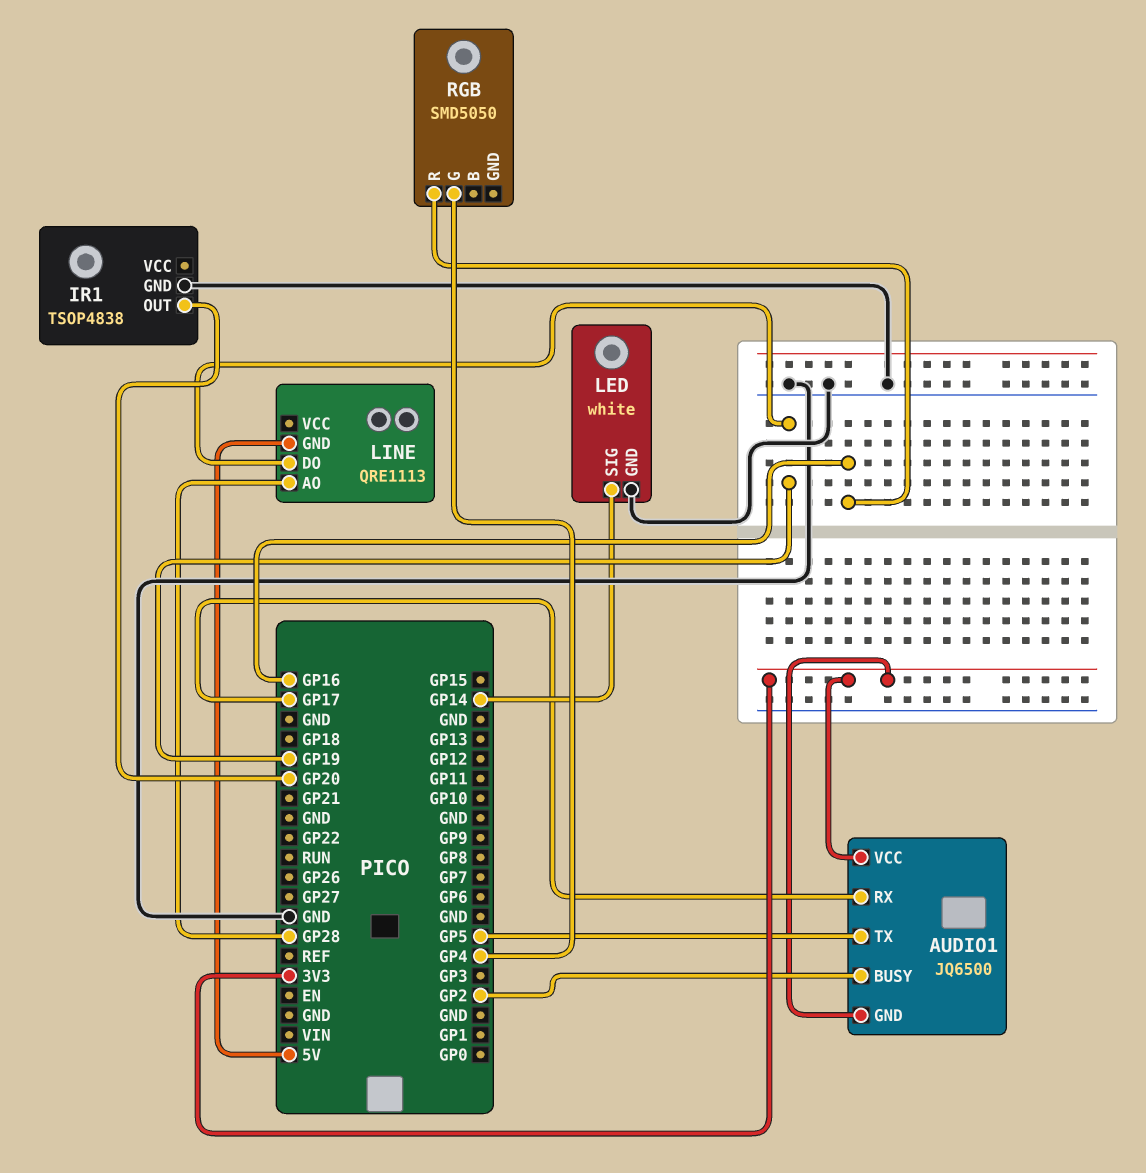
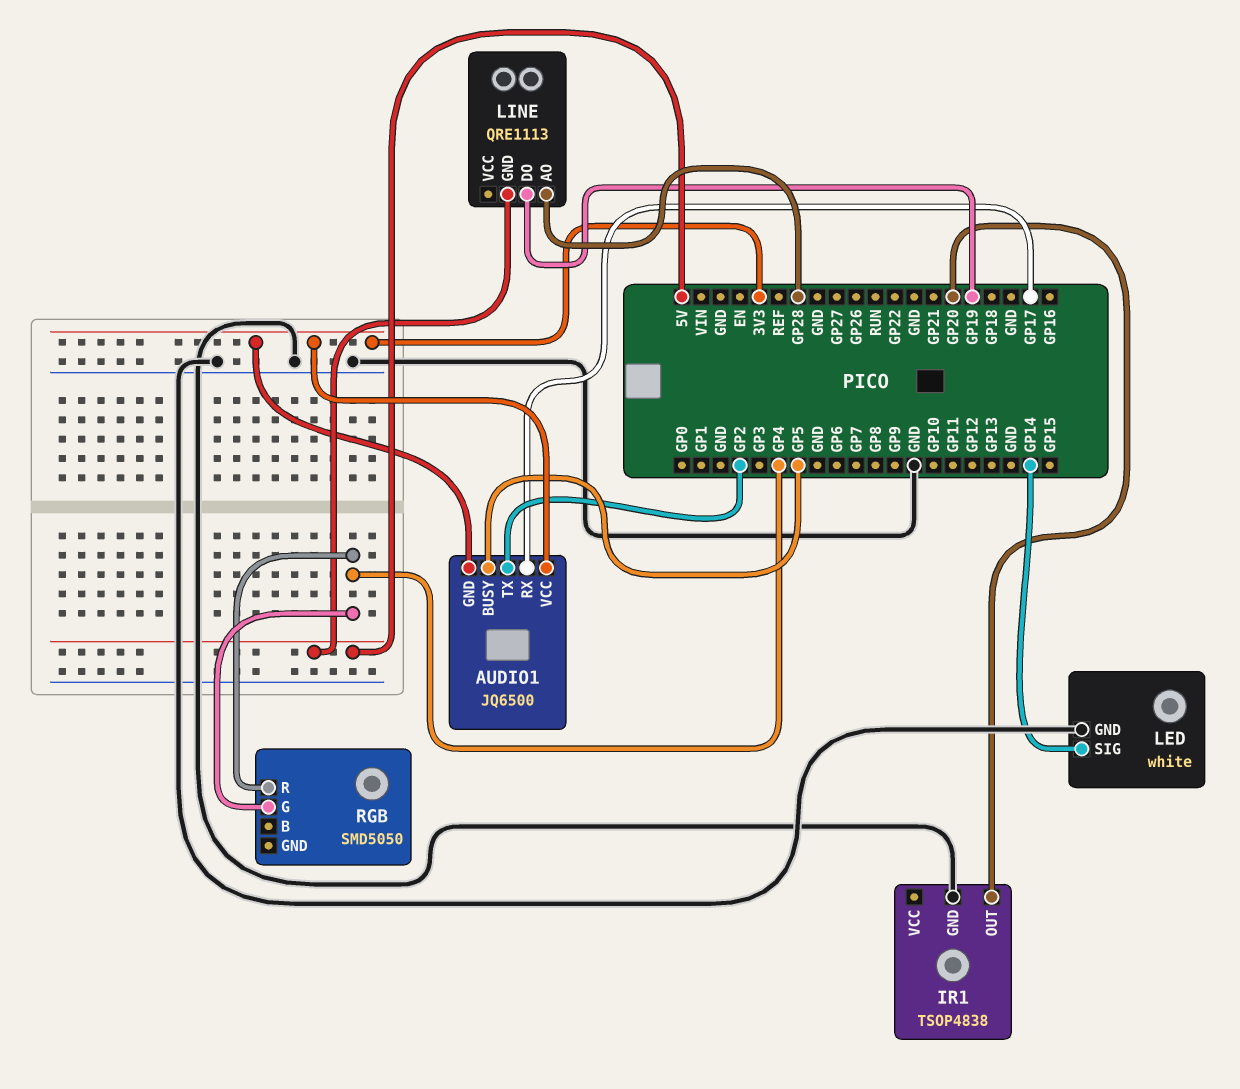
AUDIO1 pin BUSY: GP2 -> GP5
AUDIO1 pin TX: GP5 -> GP2
RGB pin R: GP16 -> GP4

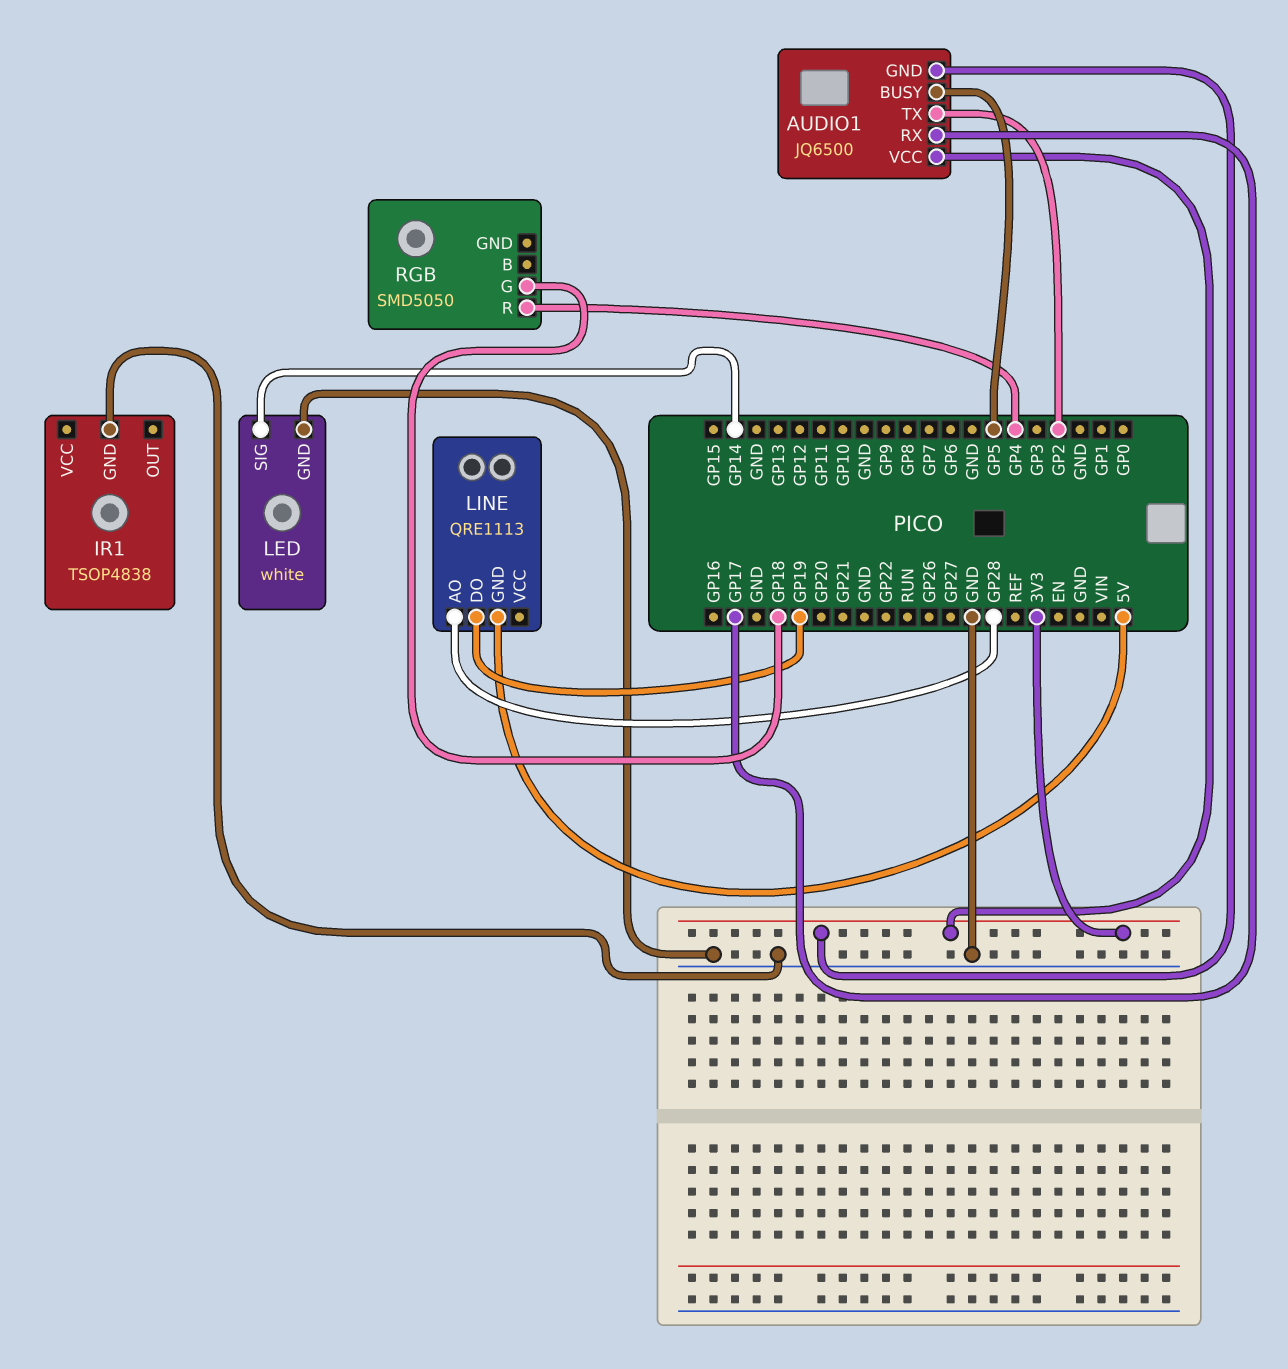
IR1 pin OUT: GP20 -> none
RGB pin G: GP4 -> GP18

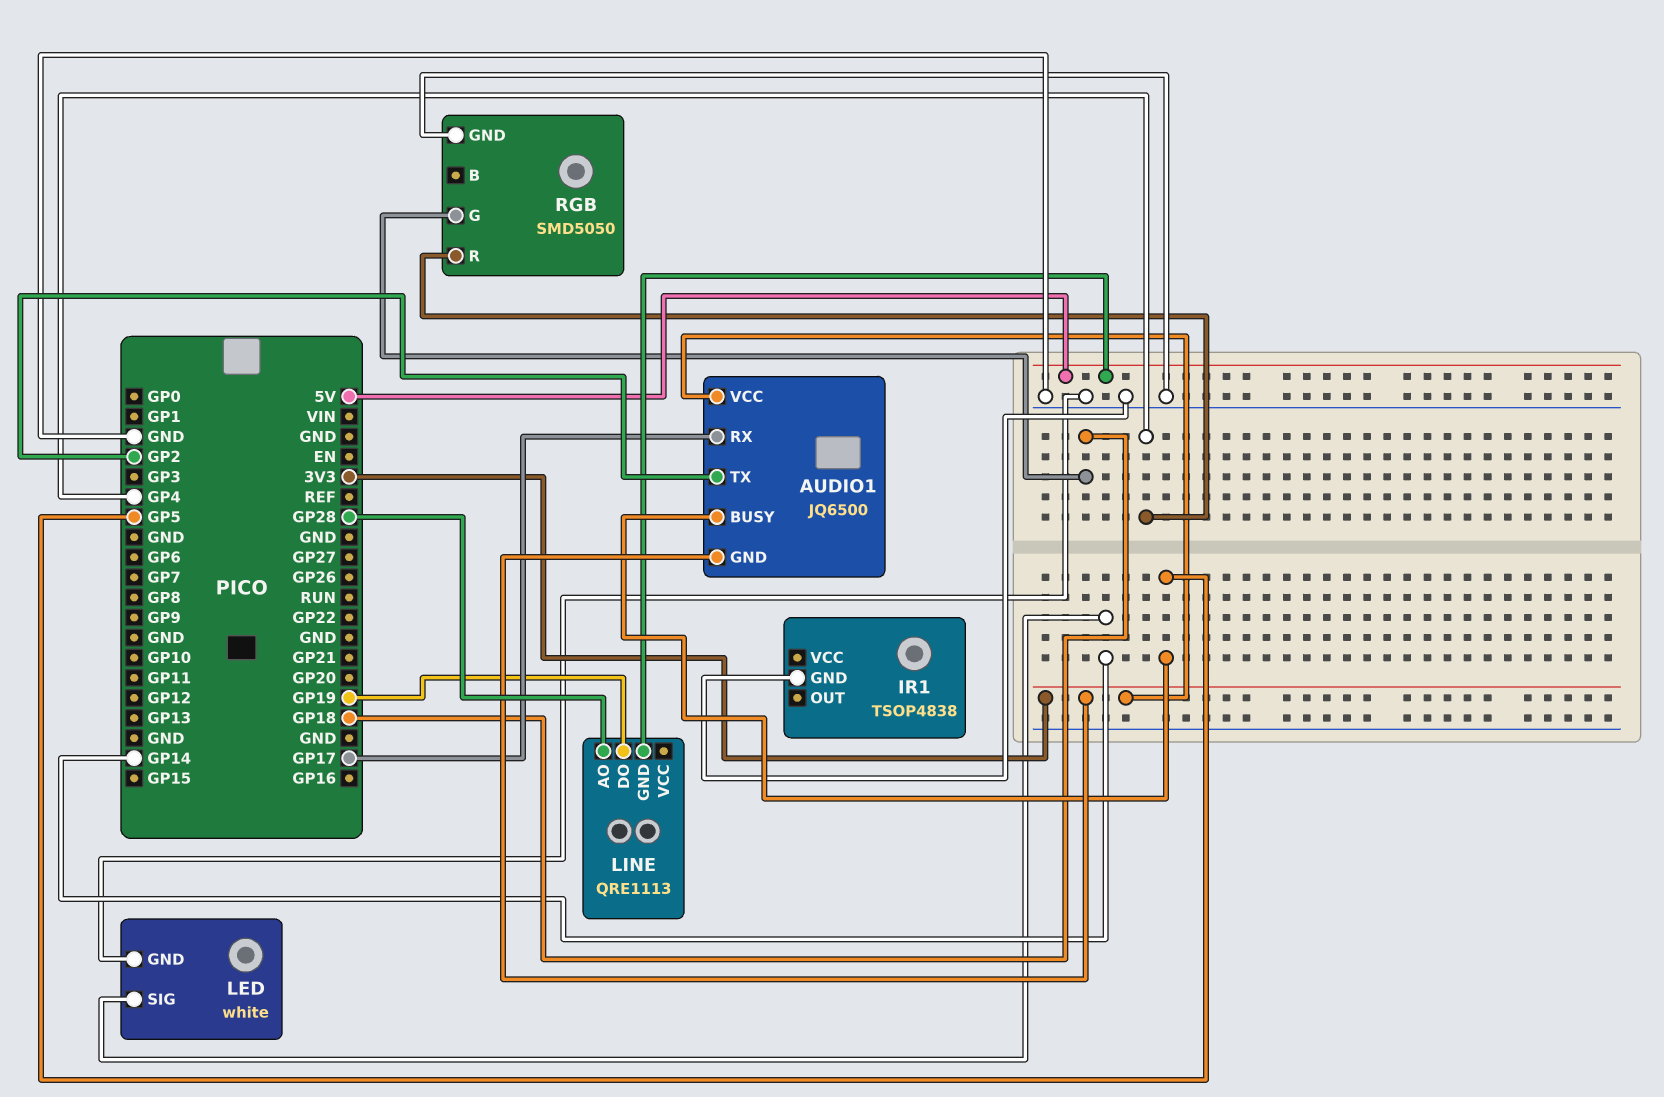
RGB pin GND: none -> GND

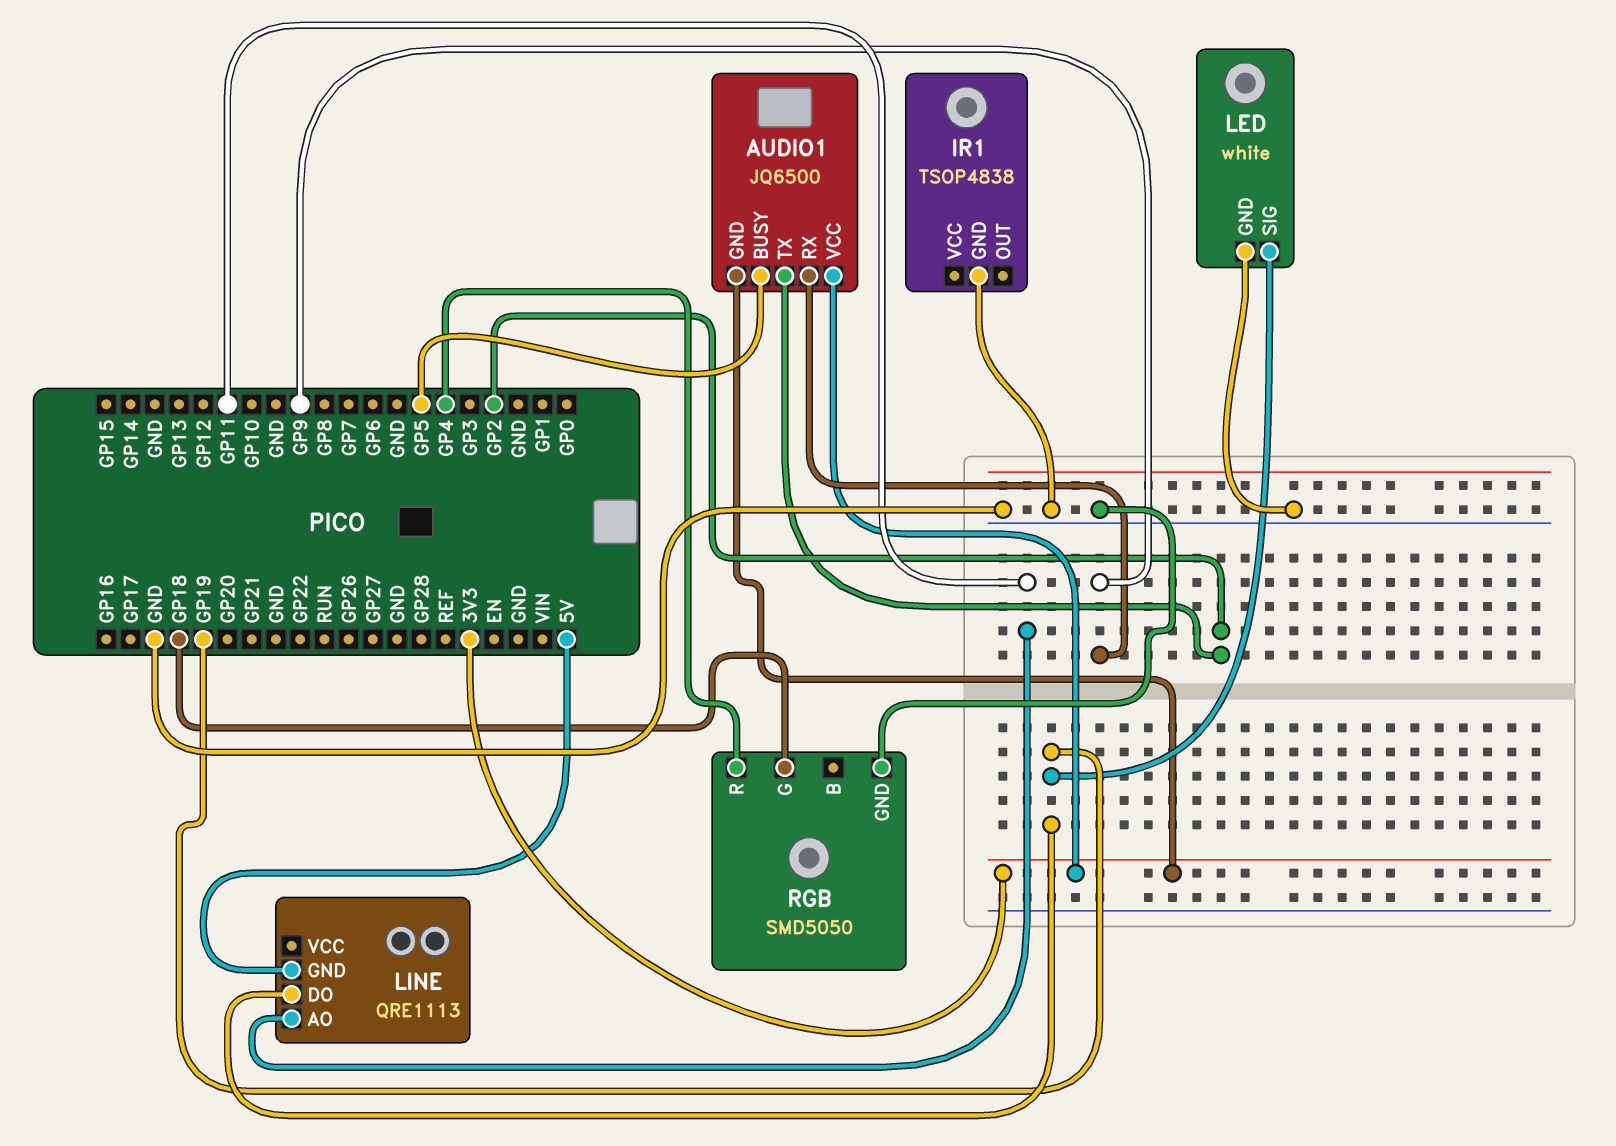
AUDIO1 pin RX: GP17 -> GP9
LED pin SIG: GP14 -> GP19
LINE pin AO: GP28 -> GP11

